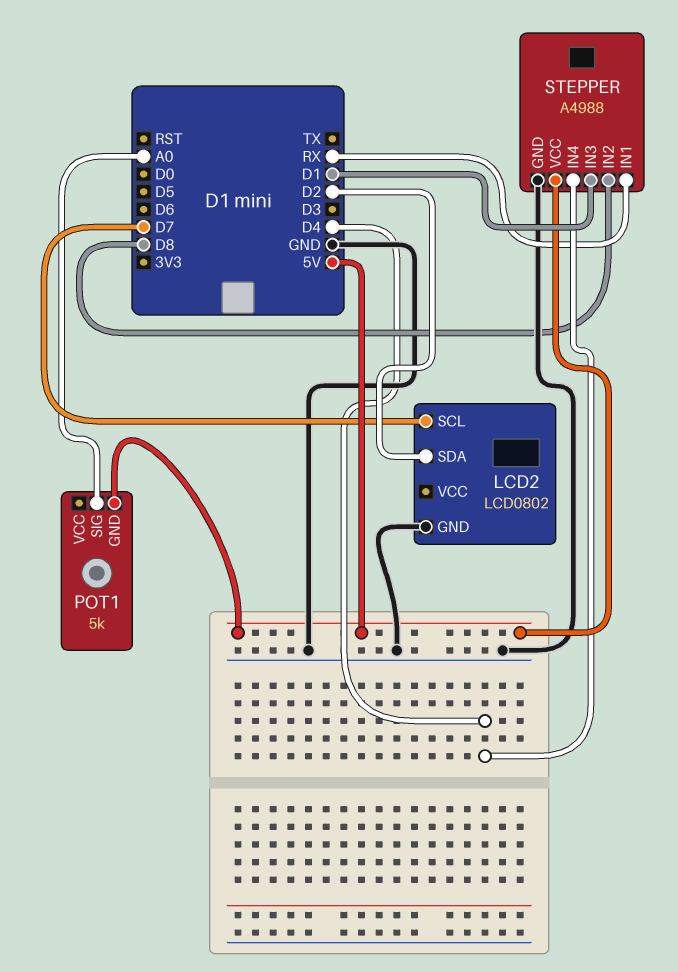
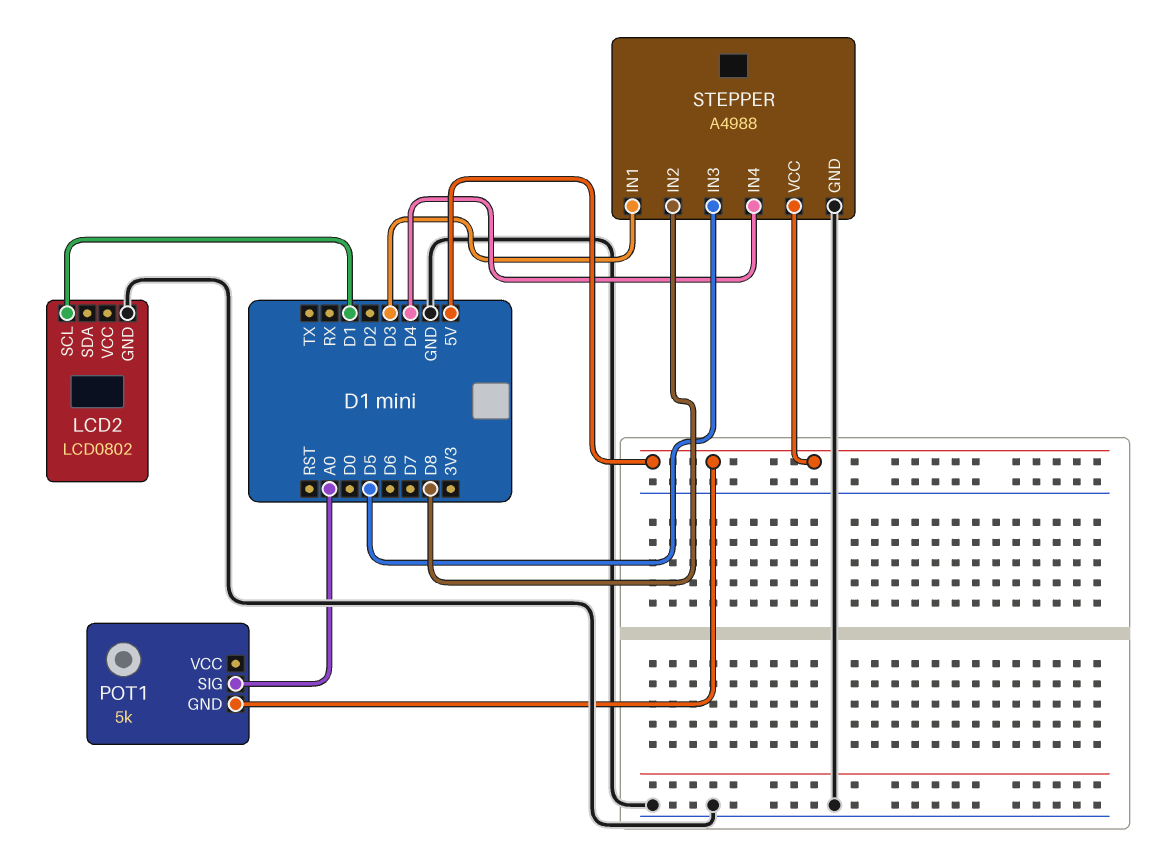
LCD2 pin SCL: D7 -> D1
LCD2 pin SDA: D2 -> none
STEPPER pin IN1: RX -> D3
STEPPER pin IN3: D1 -> D5

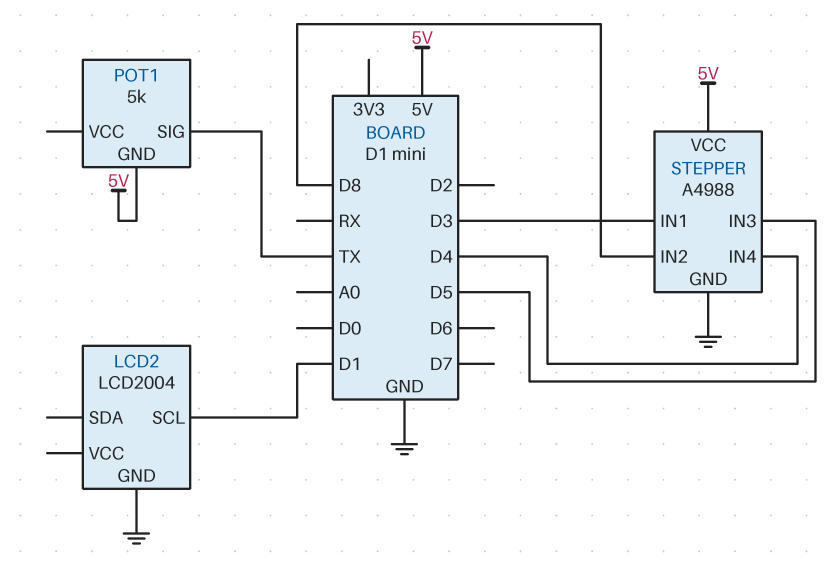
LCD2: LCD0802 -> LCD2004
POT1 pin SIG: A0 -> TX

